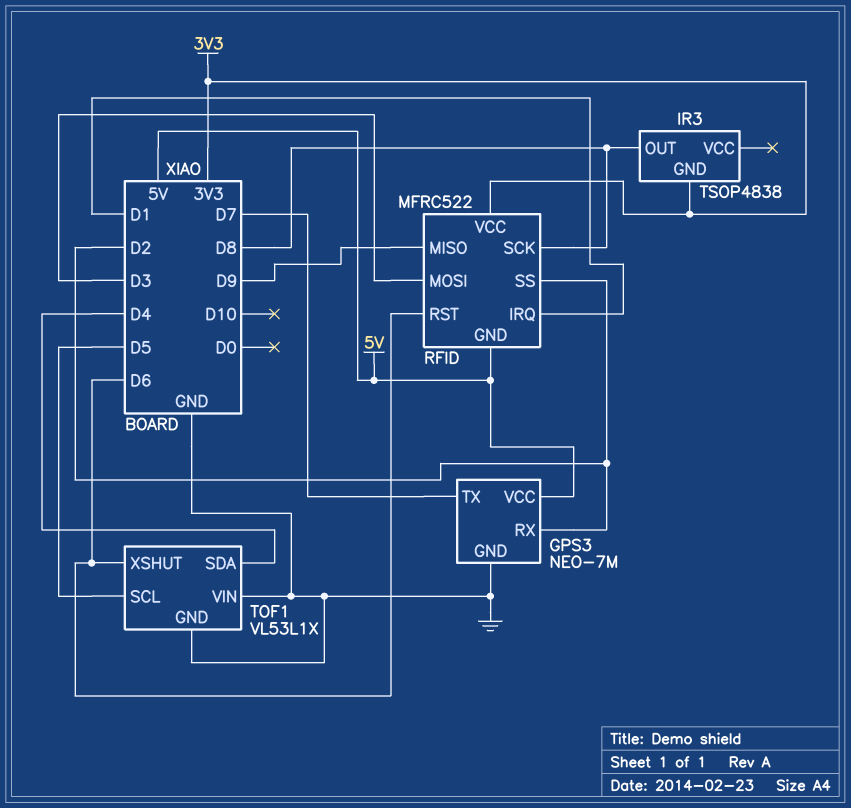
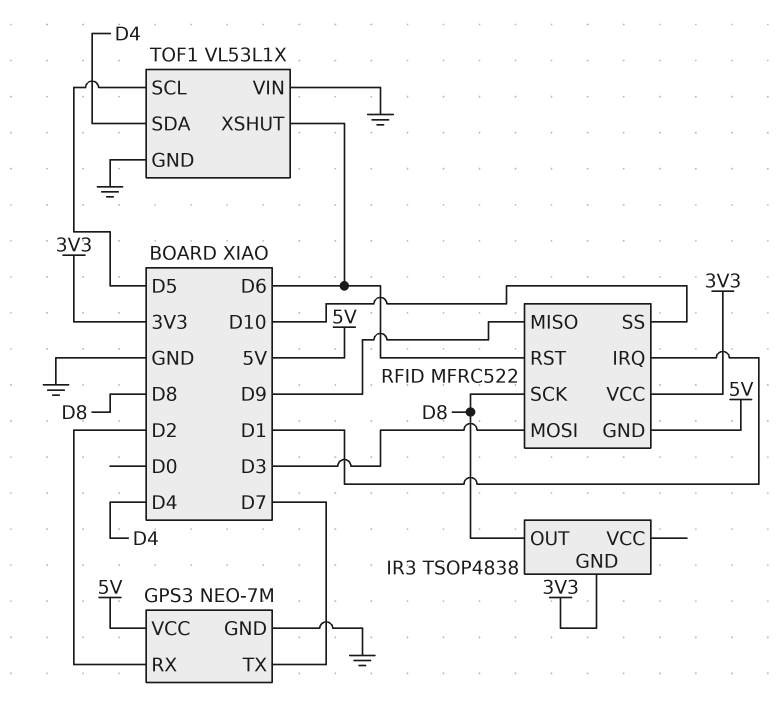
RFID pin SS: D2 -> D10

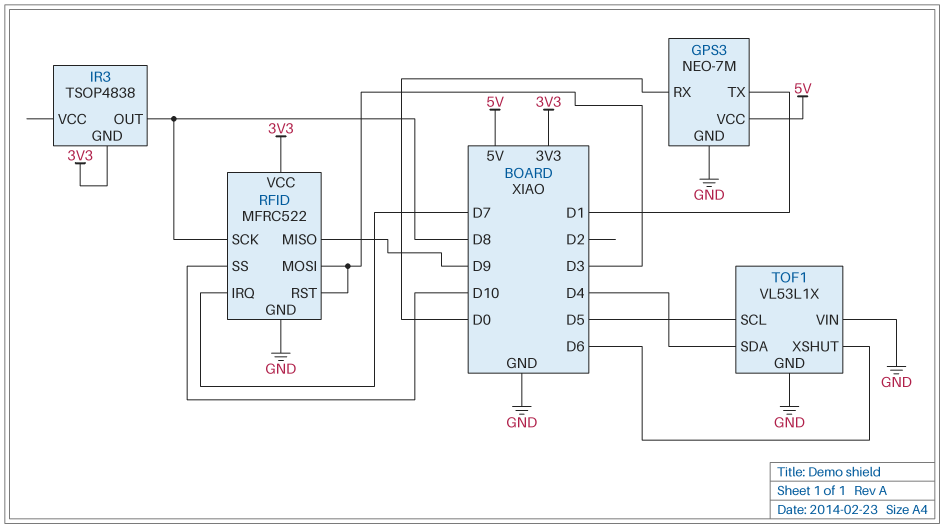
GPS3 pin RX: D2 -> D0
GPS3 pin TX: D7 -> D1
RFID pin GND: 5V -> GND
RFID pin IRQ: D1 -> D7
RFID pin RST: D6 -> D3

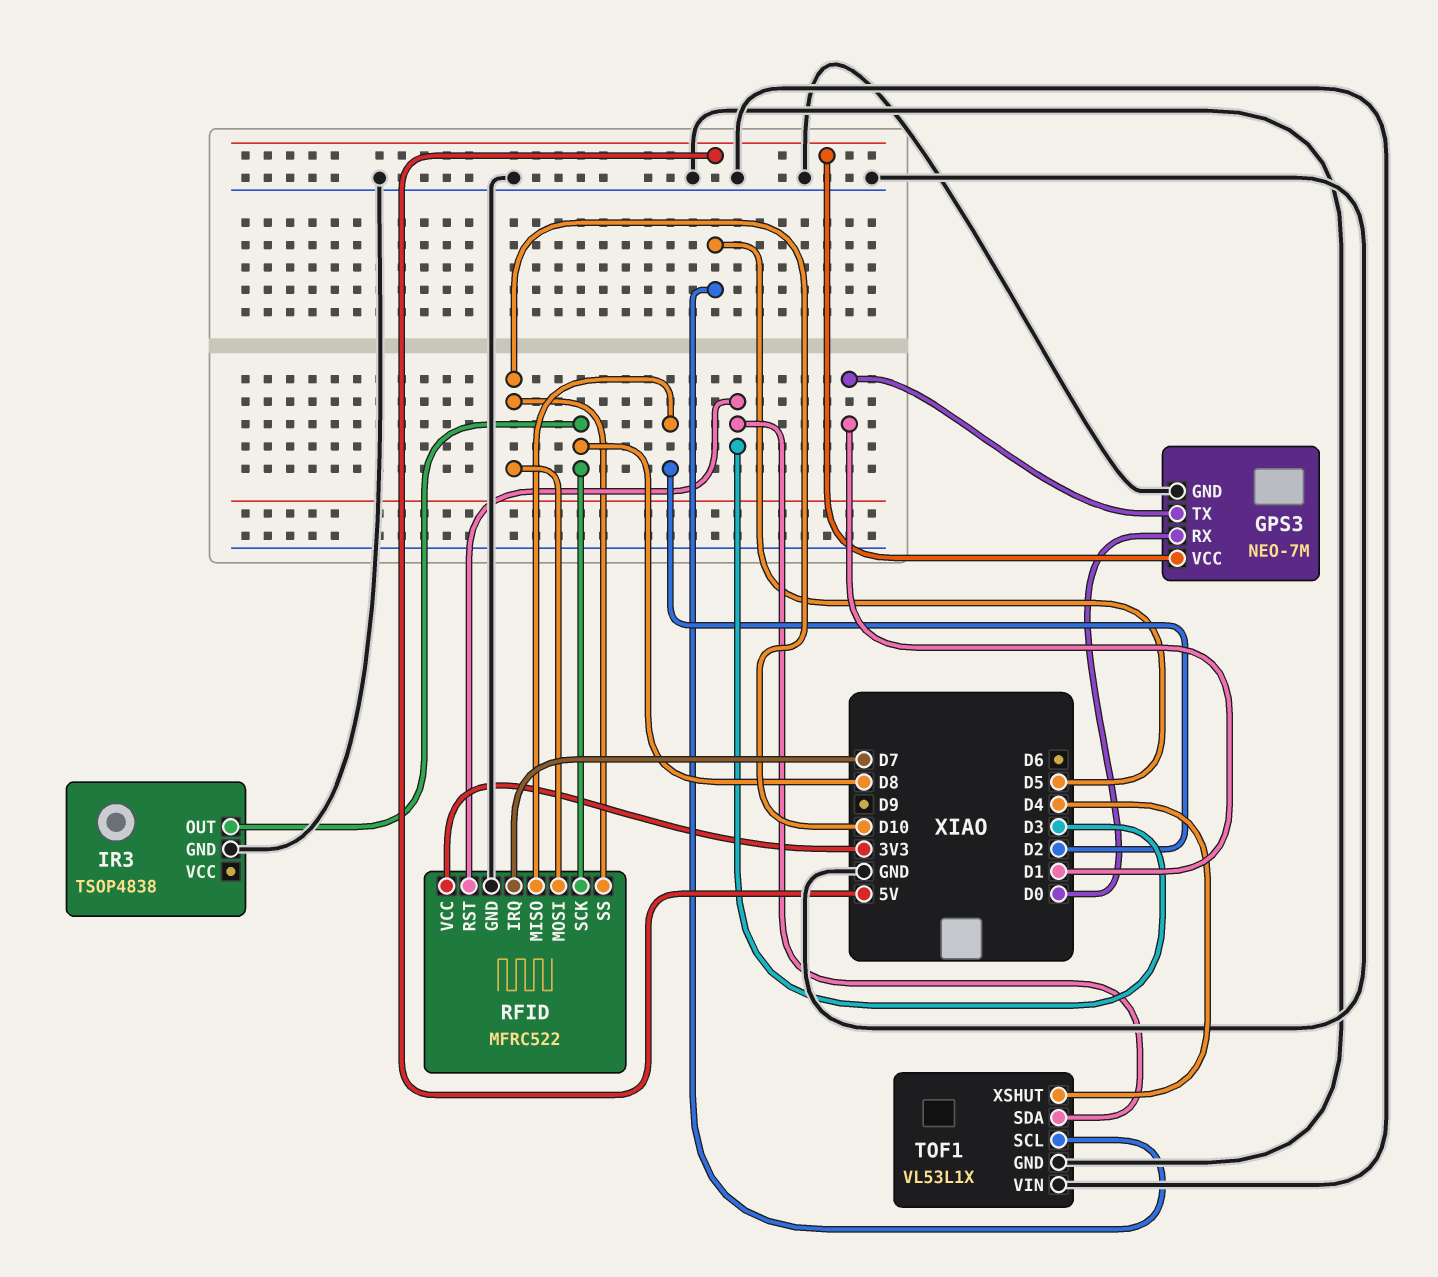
IR3 pin GND: 3V3 -> GND
RFID pin MISO: D9 -> D2
RFID pin MOSI: D3 -> D10
TOF1 pin SDA: D4 -> D3
TOF1 pin XSHUT: D6 -> D4

